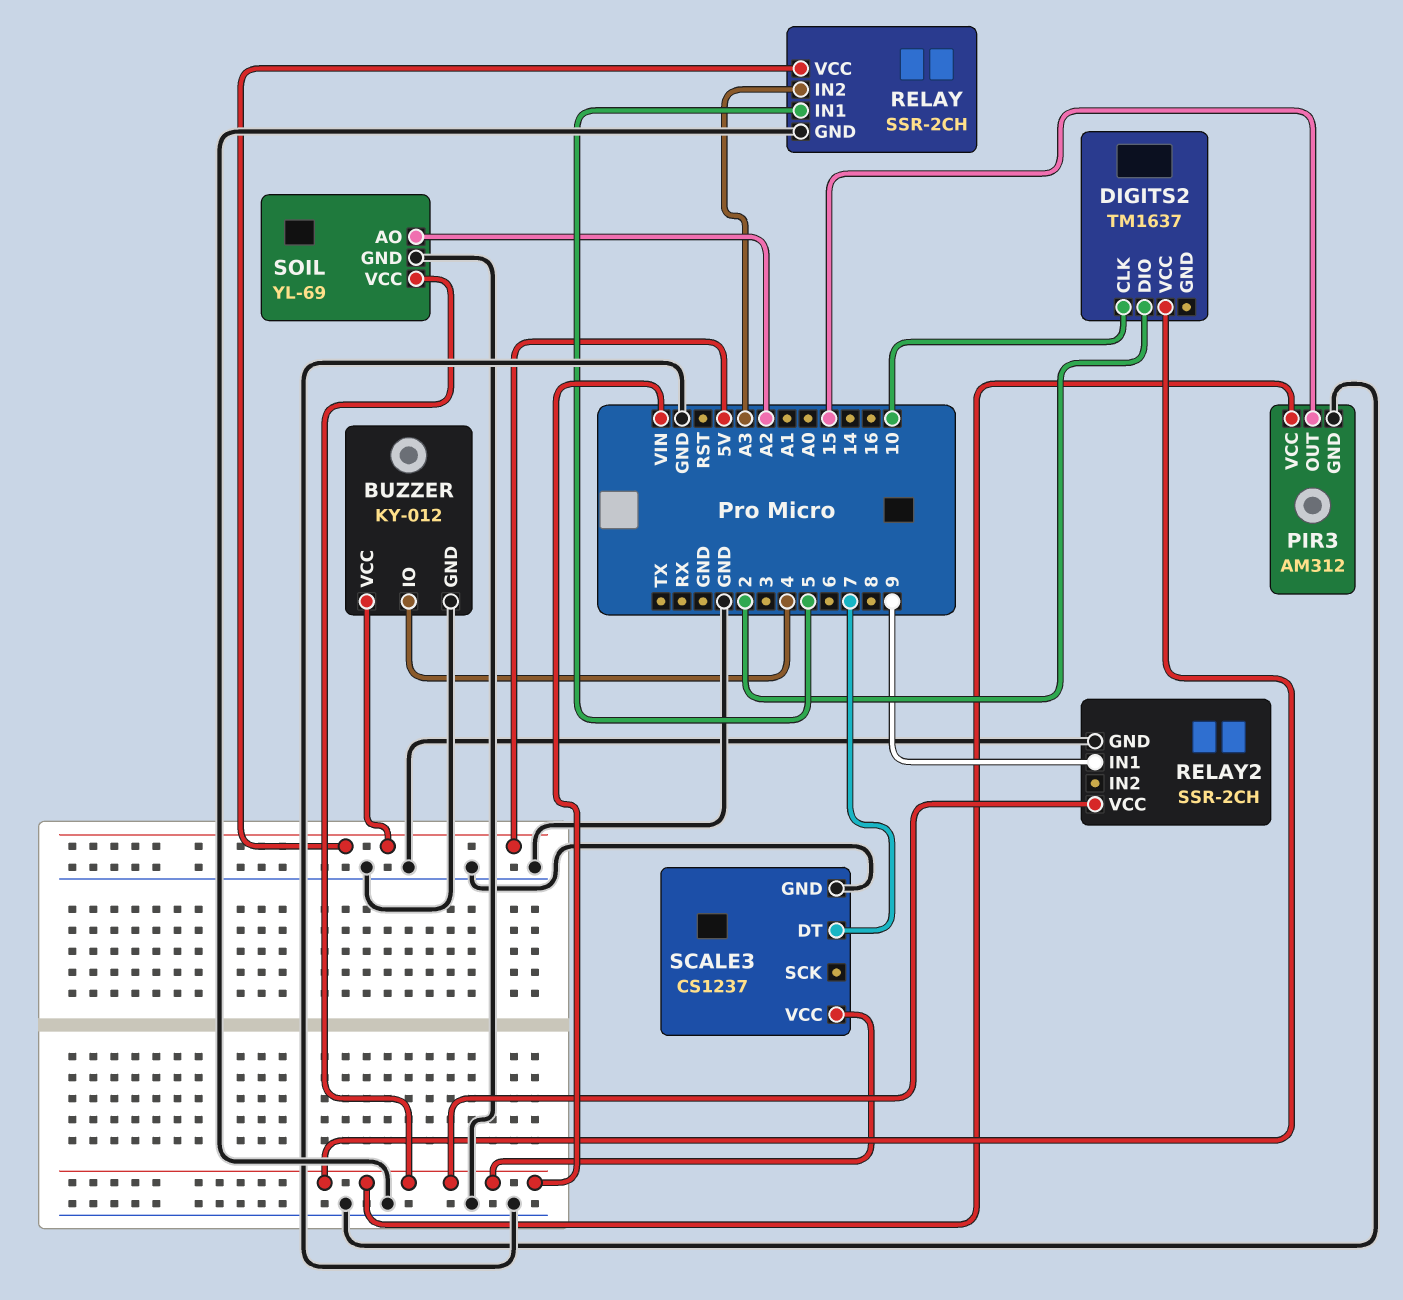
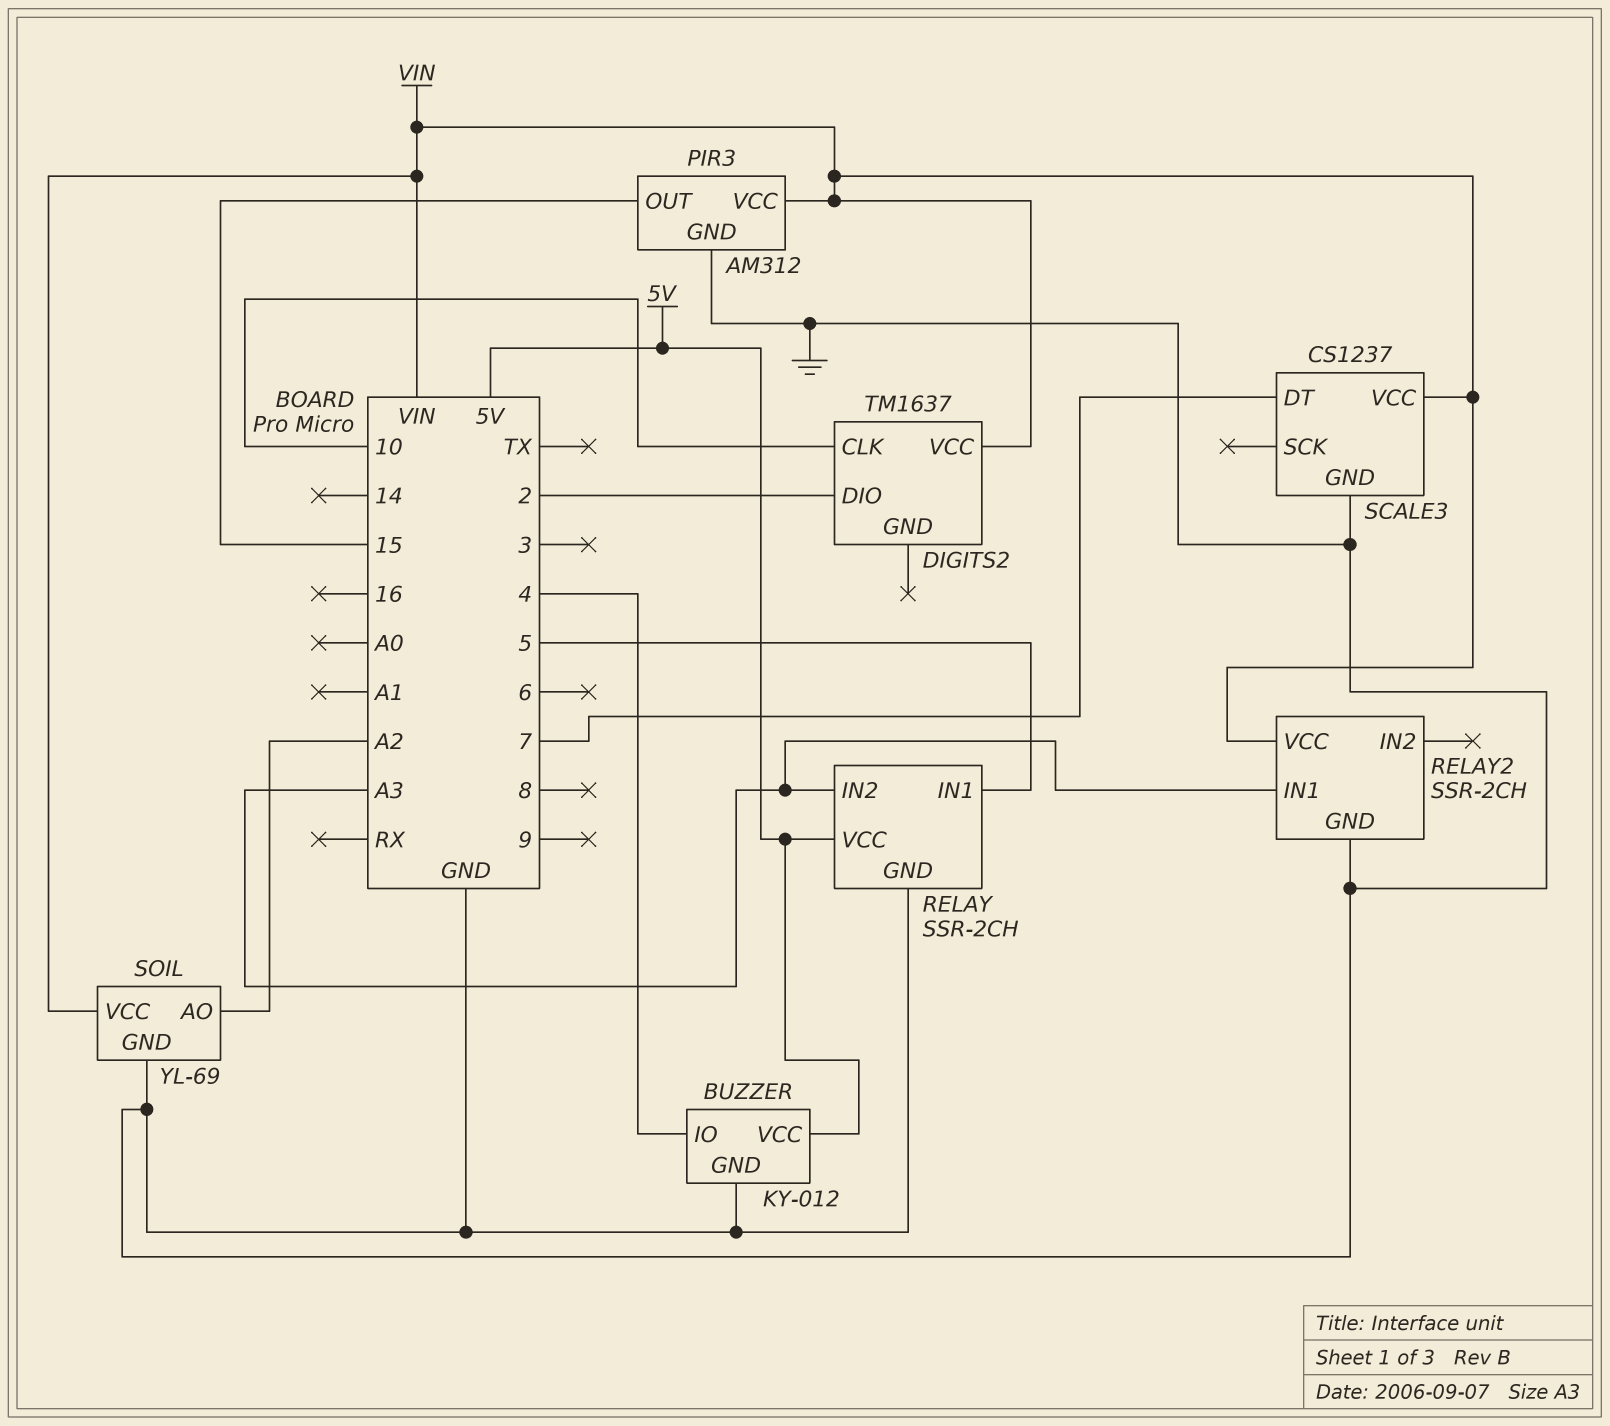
RELAY2 pin IN1: 9 -> A3

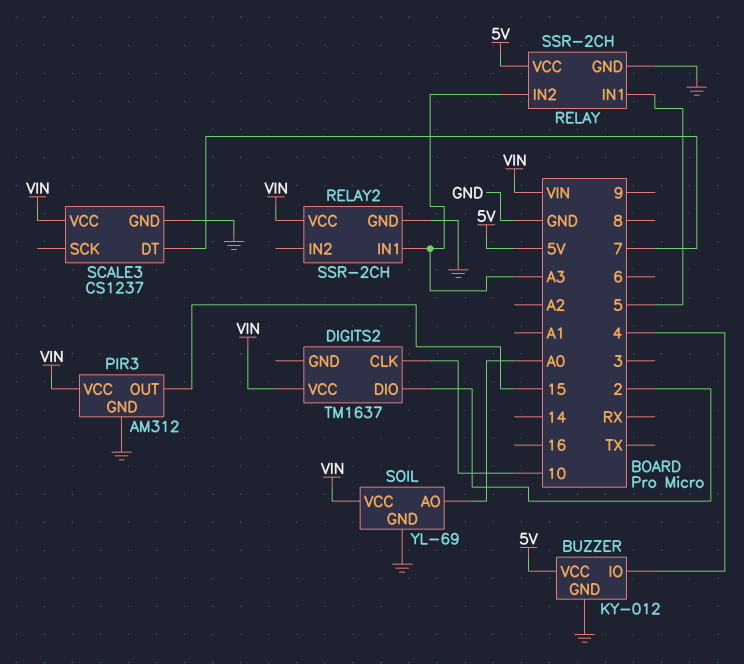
SOIL pin AO: A2 -> A0

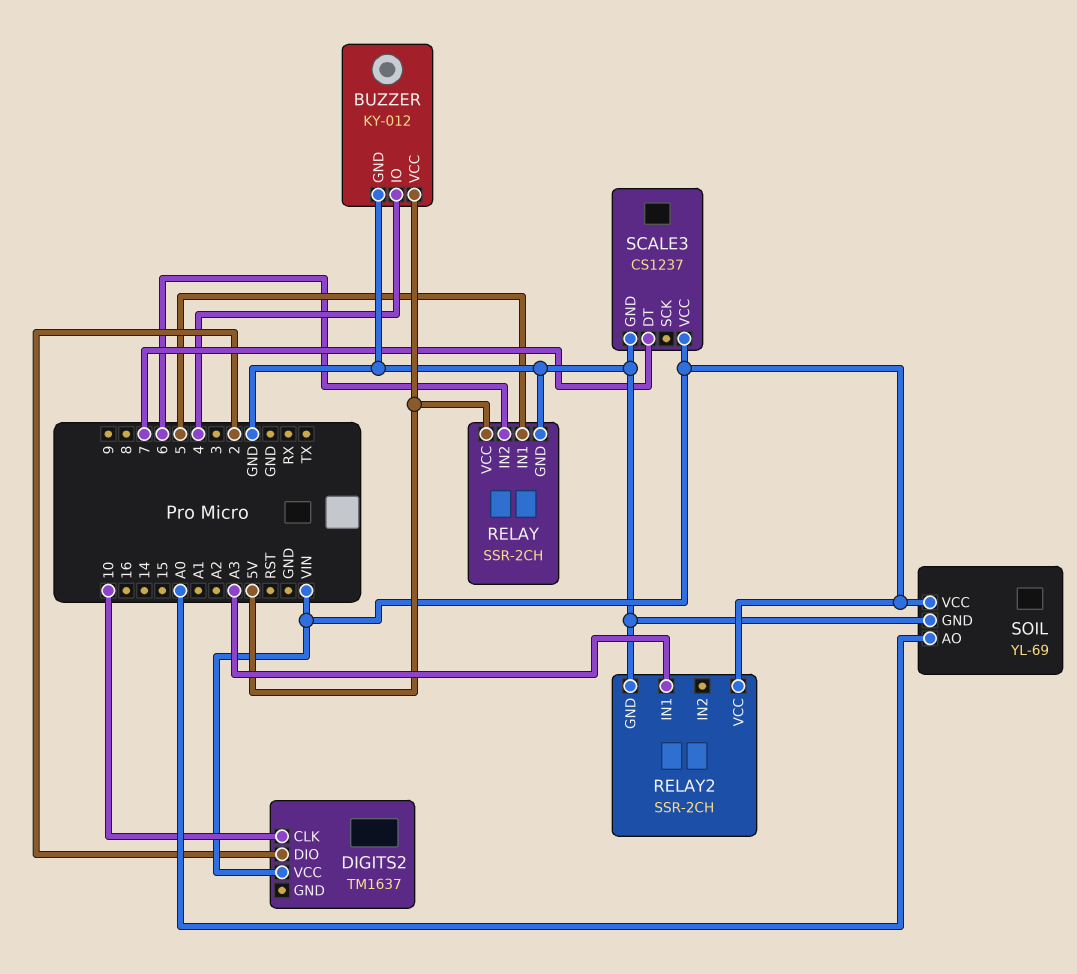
PIR3: AM312 -> none
PIR3 pin GND: GND -> none
PIR3 pin OUT: 15 -> none
PIR3 pin VCC: VIN -> none
RELAY pin IN2: A3 -> 6

